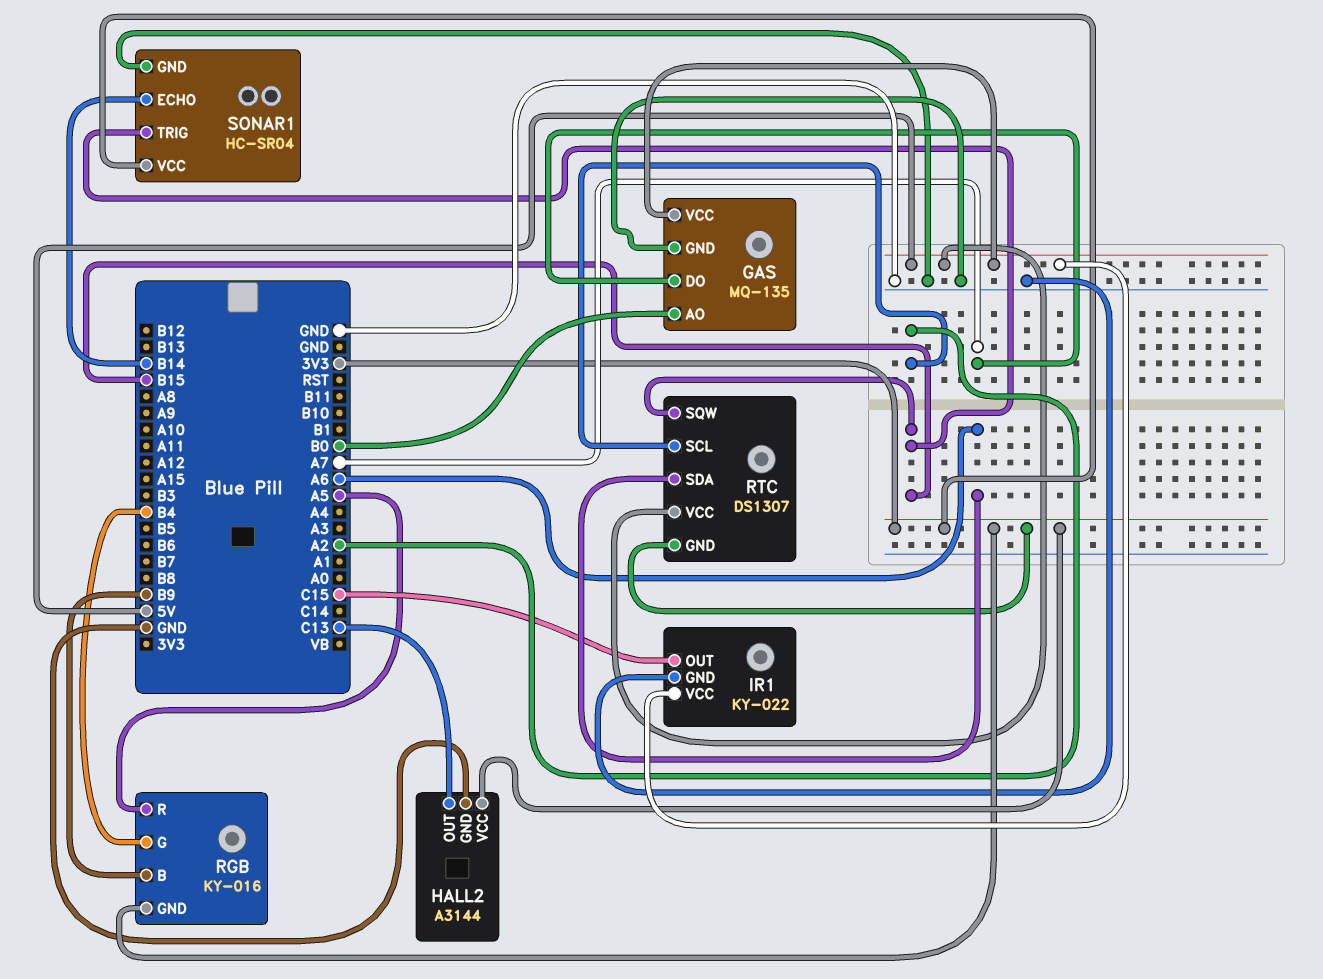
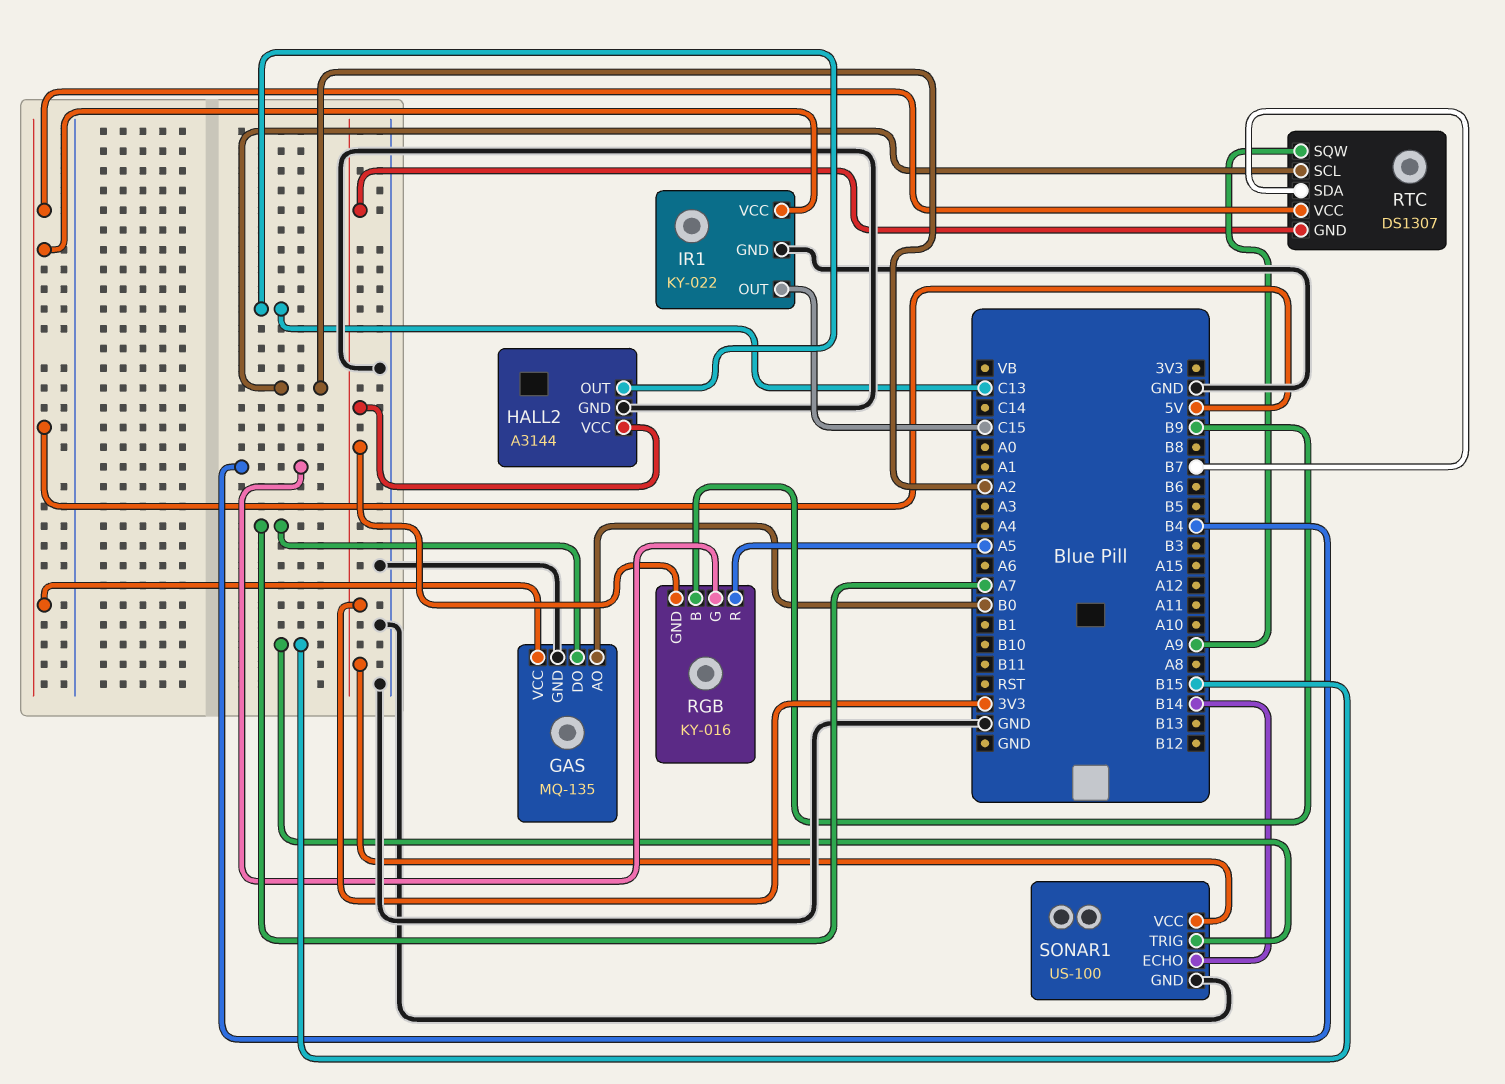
RTC pin SDA: A6 -> B7
RTC pin SQW: B15 -> A9
SONAR1: HC-SR04 -> US-100

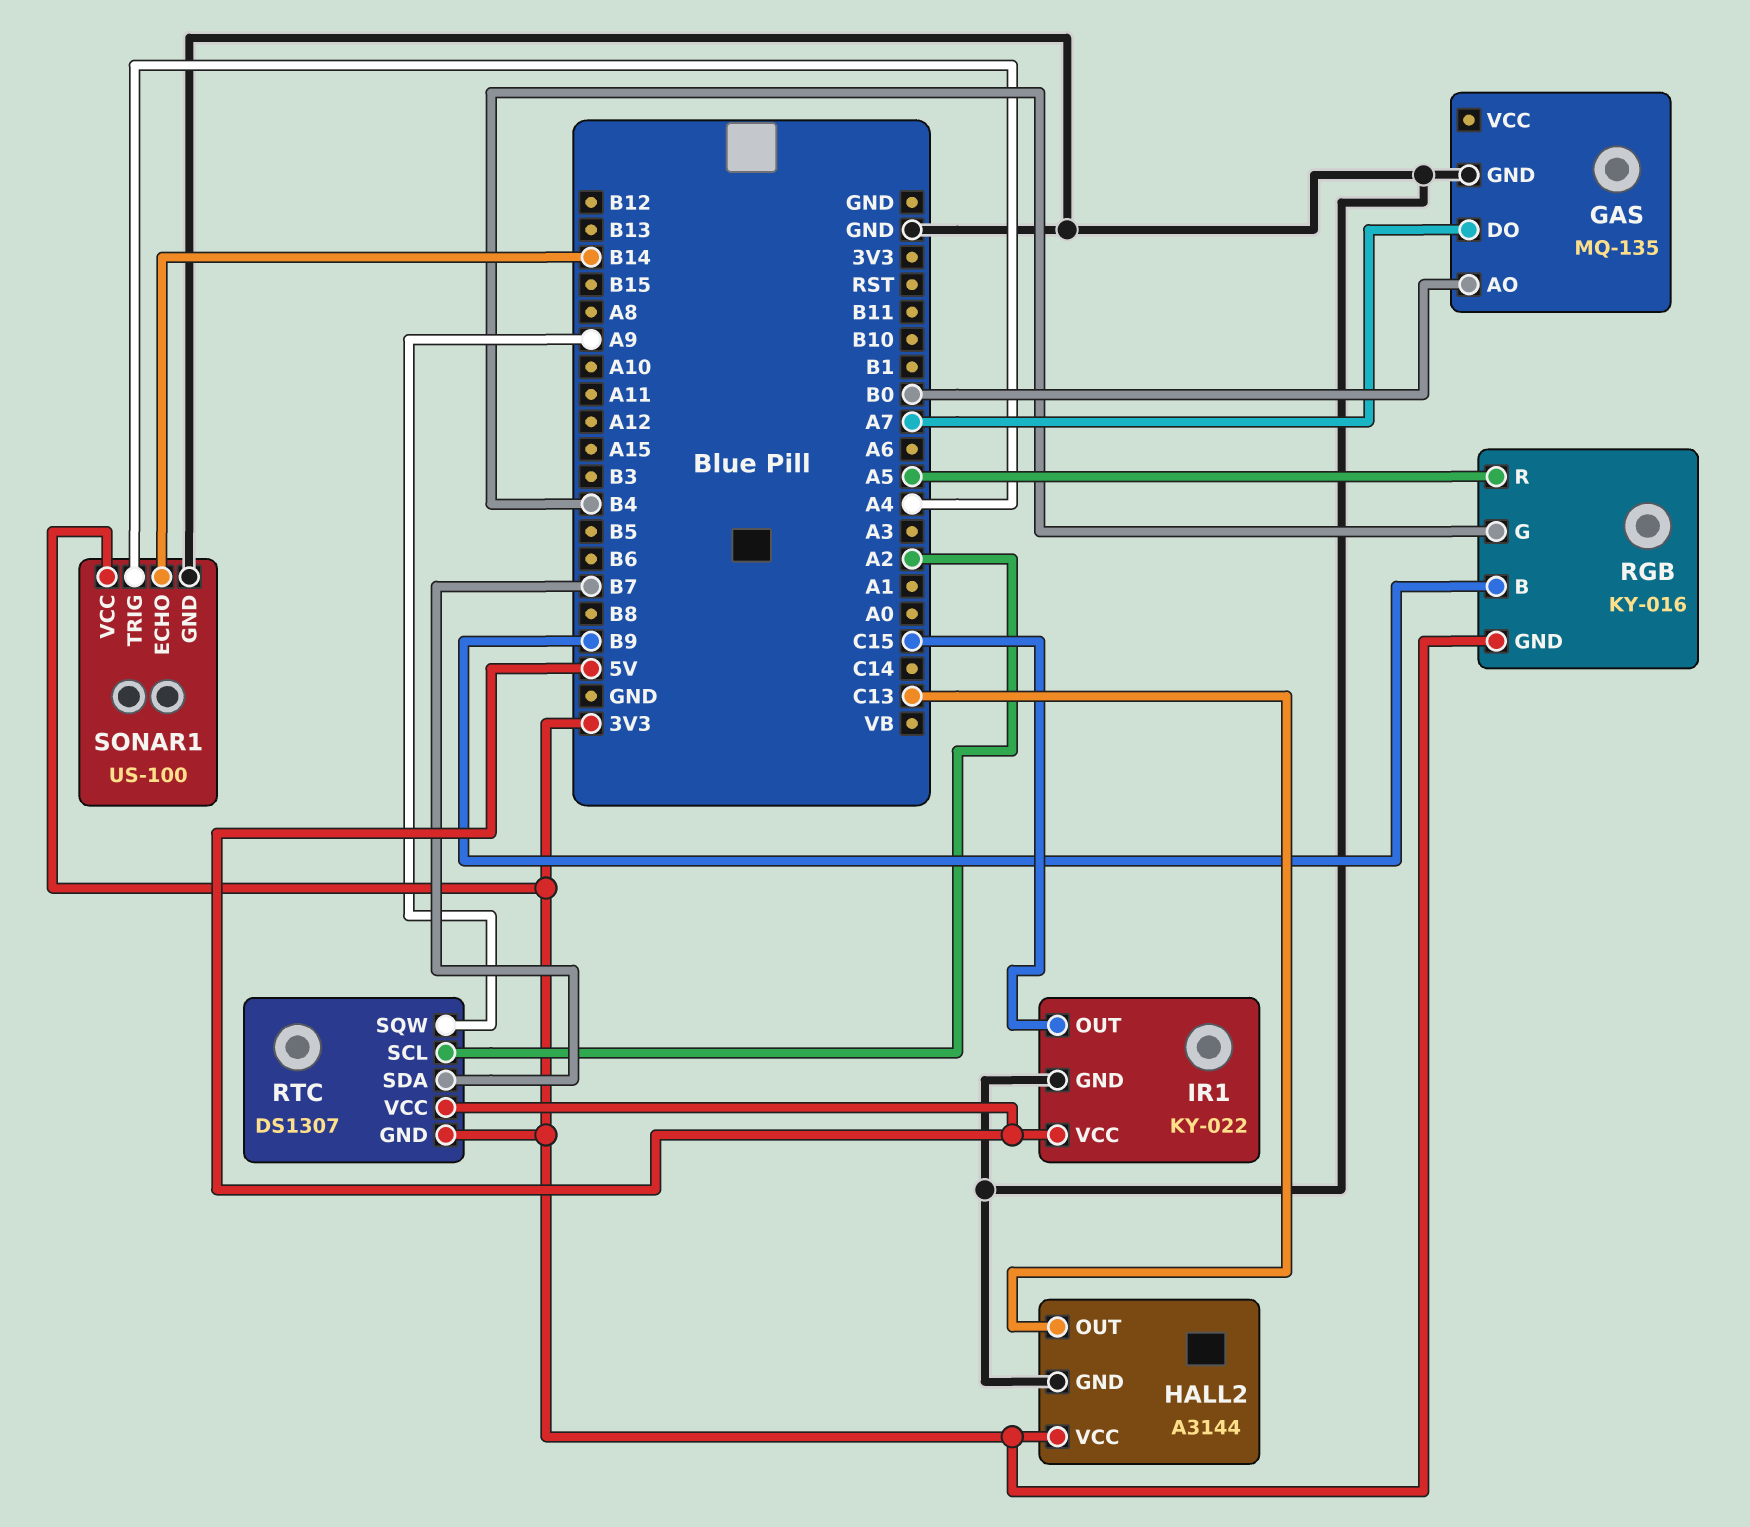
GAS pin VCC: 5V -> none
SONAR1 pin TRIG: B15 -> A4

